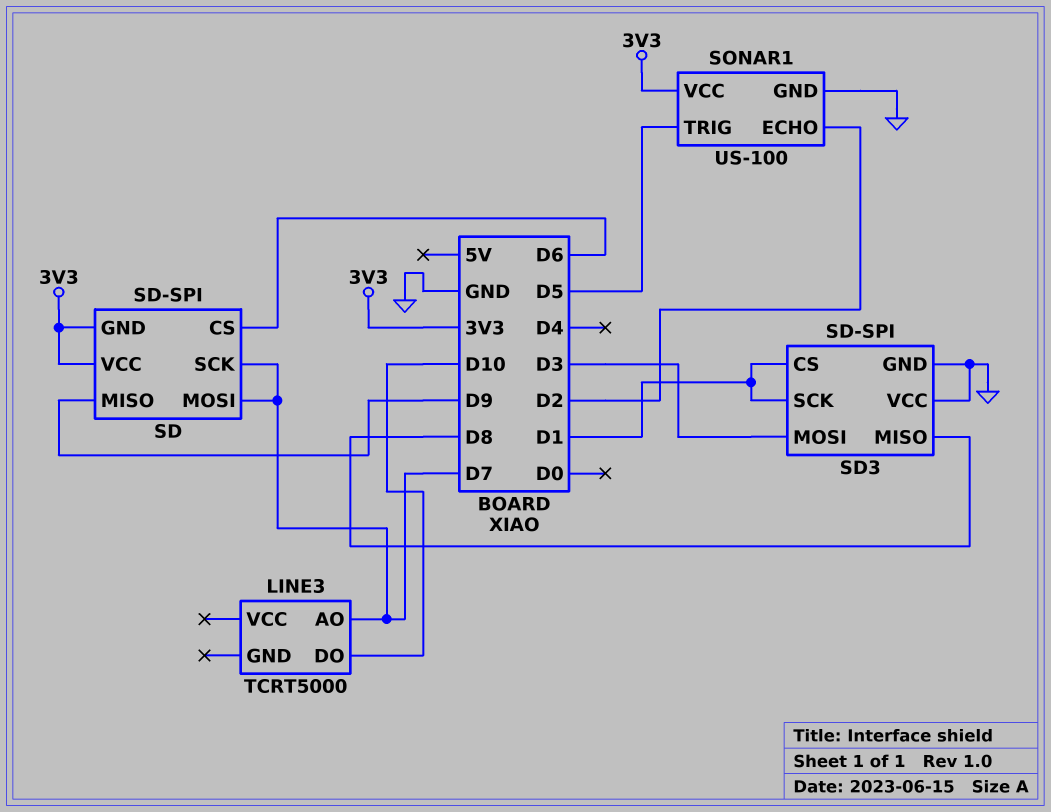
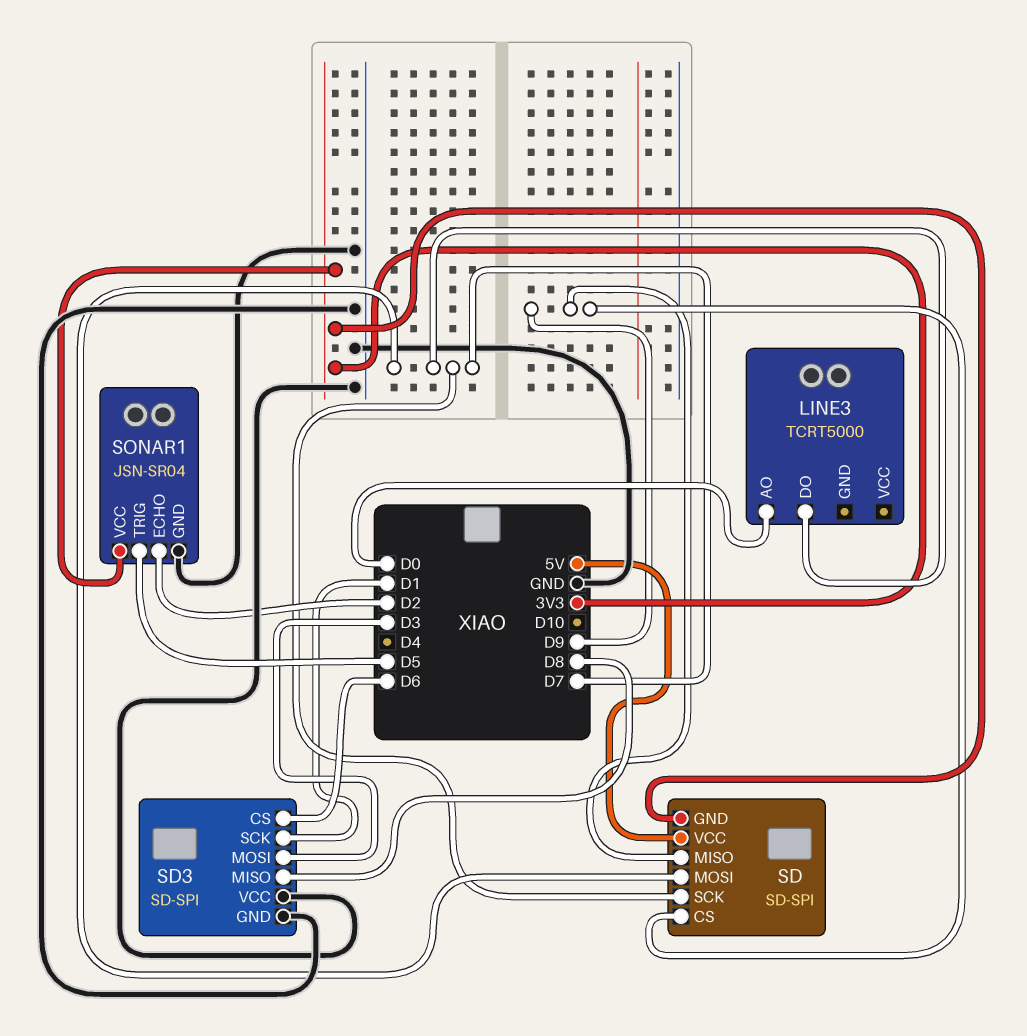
LINE3 pin AO: D7 -> D0
LINE3 pin DO: D10 -> D7
SD pin CS: D6 -> D9
SD pin VCC: 3V3 -> 5V
SD3 pin CS: D1 -> D6
SONAR1: US-100 -> JSN-SR04

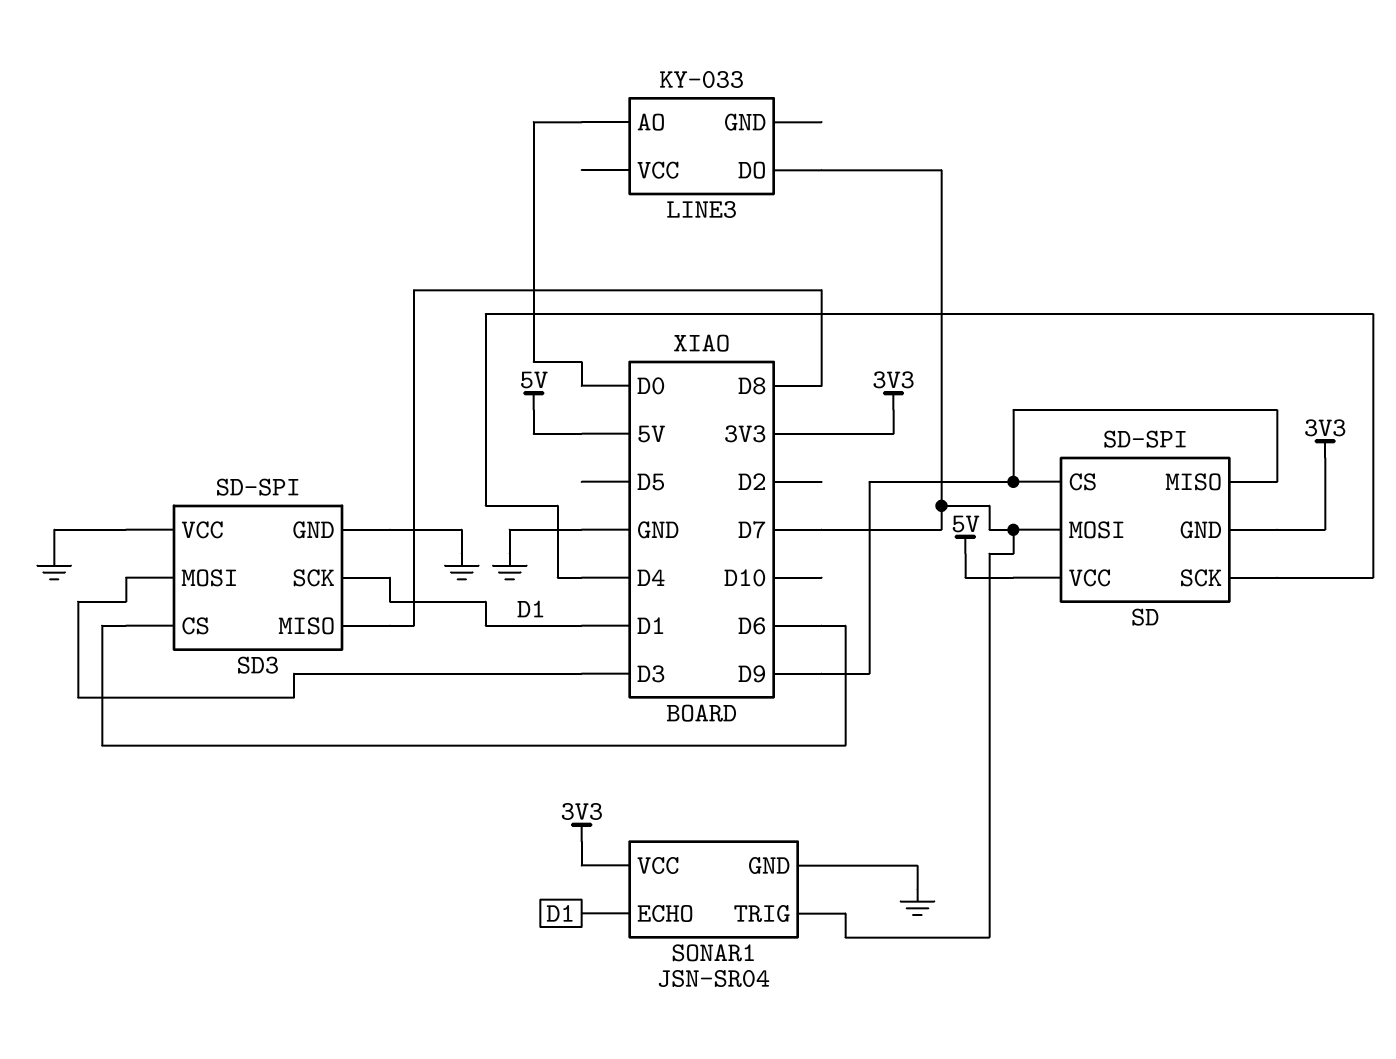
LINE3: TCRT5000 -> KY-033
SD pin SCK: D7 -> D4
SONAR1 pin ECHO: D2 -> D1
SONAR1 pin TRIG: D5 -> D7

